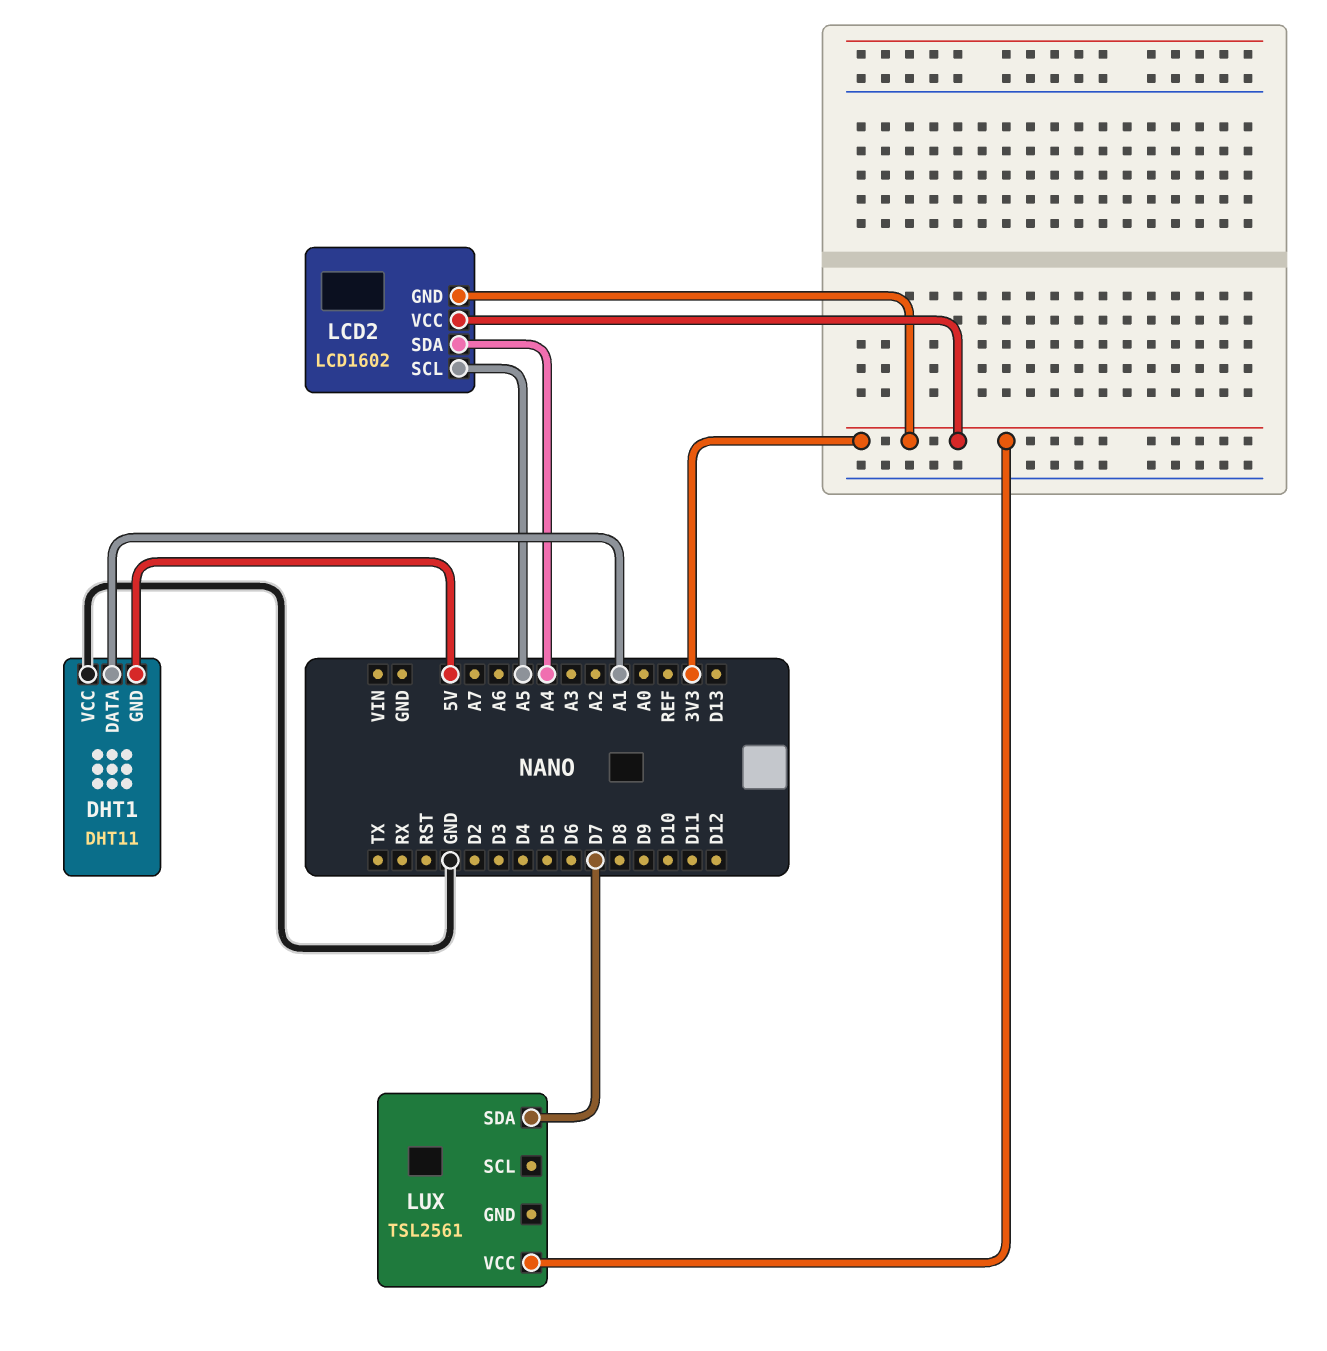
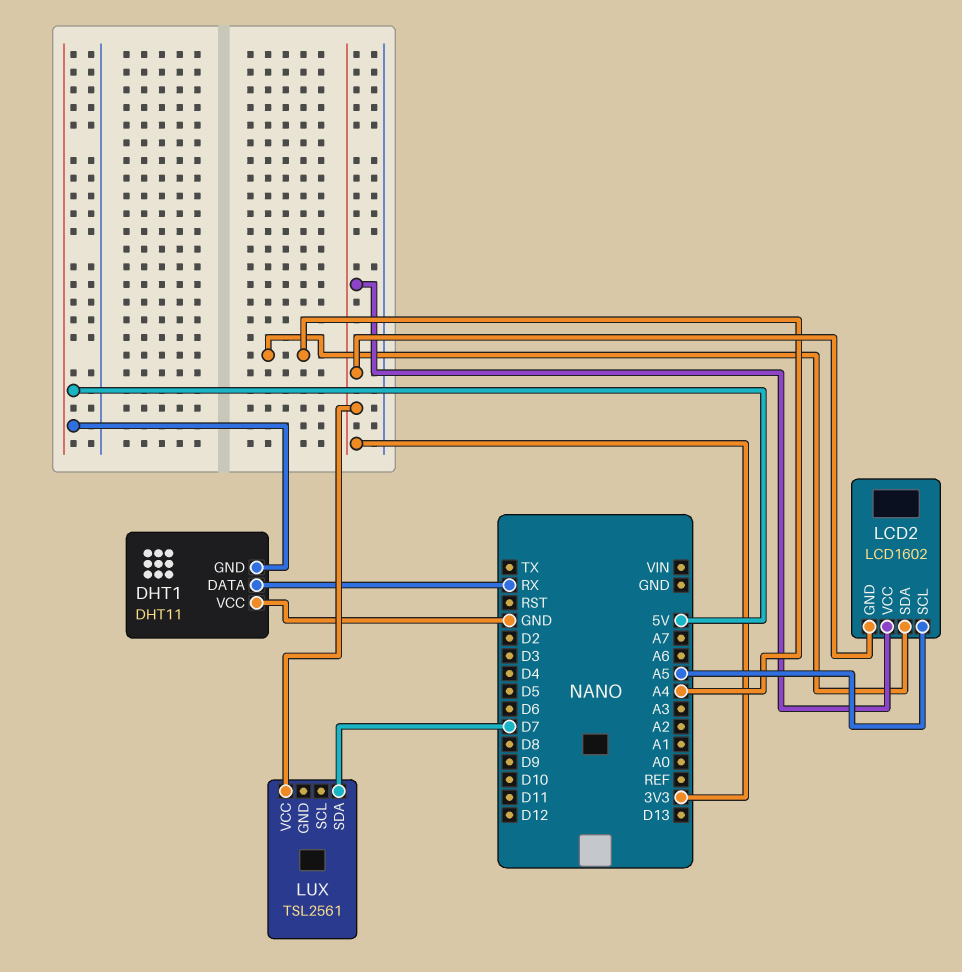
DHT1 pin DATA: A1 -> RX

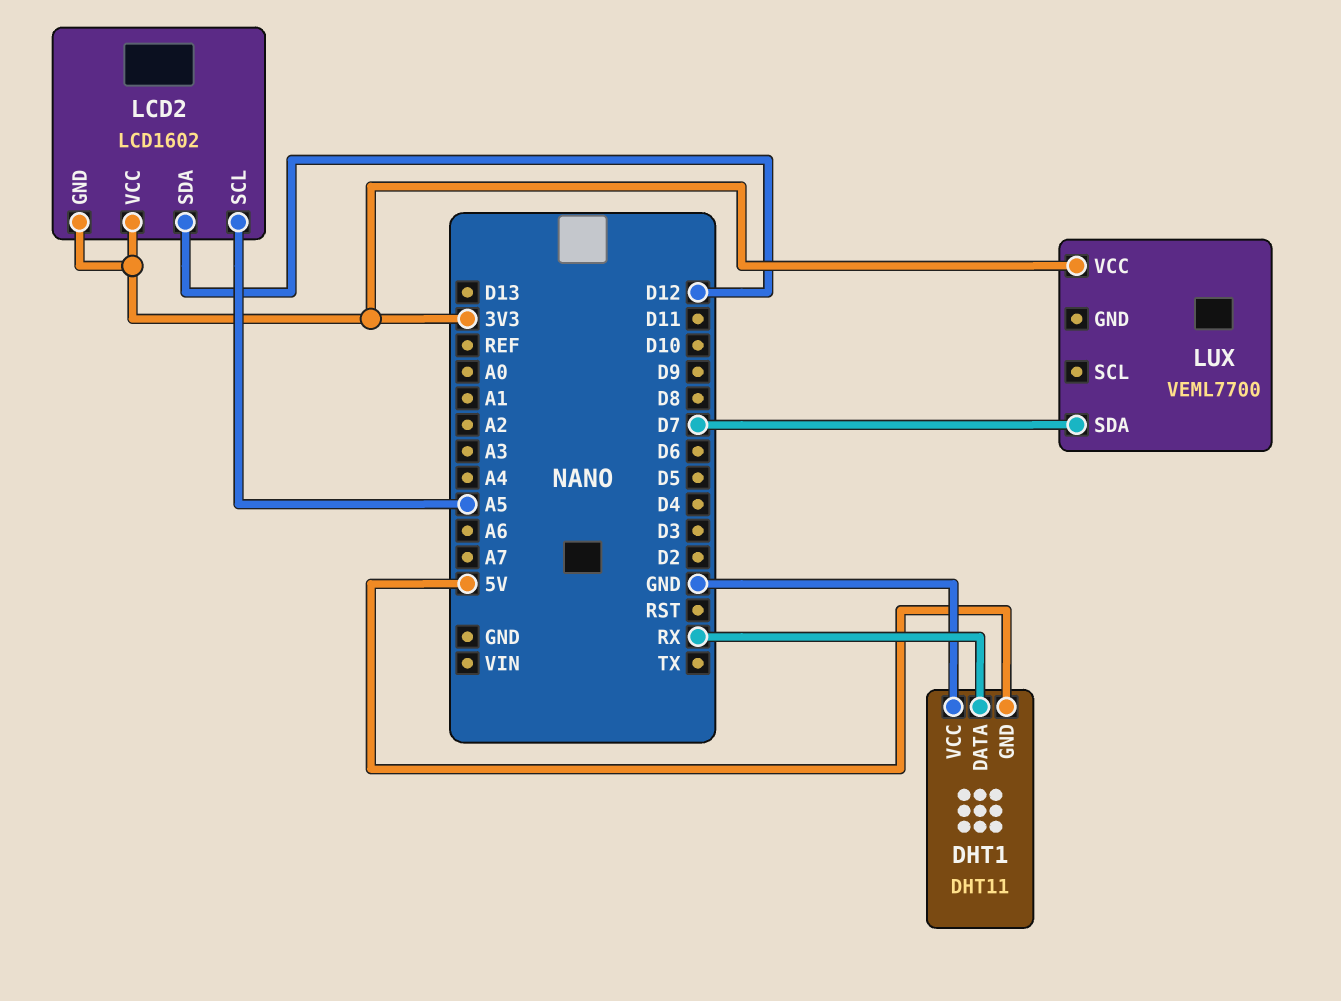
LCD2 pin SDA: A4 -> D12
LUX: TSL2561 -> VEML7700

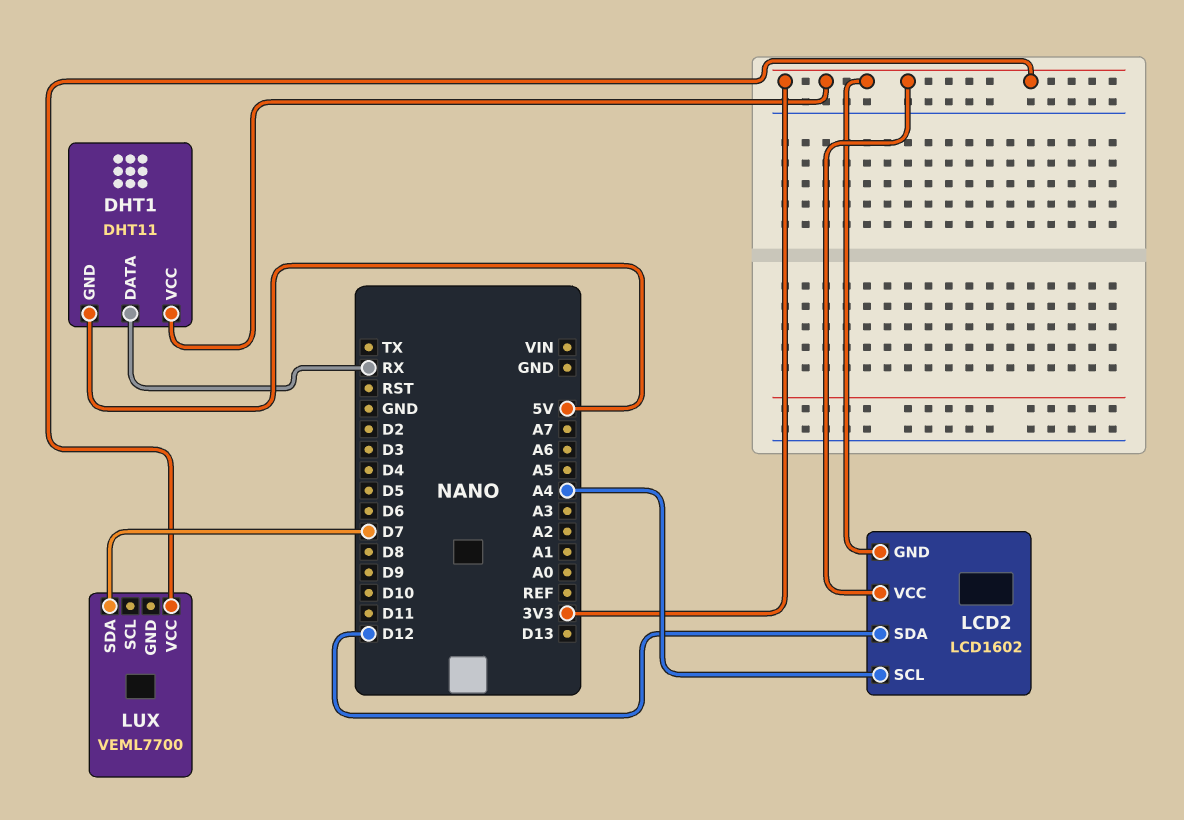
DHT1 pin VCC: GND -> 3V3
LCD2 pin SCL: A5 -> A4

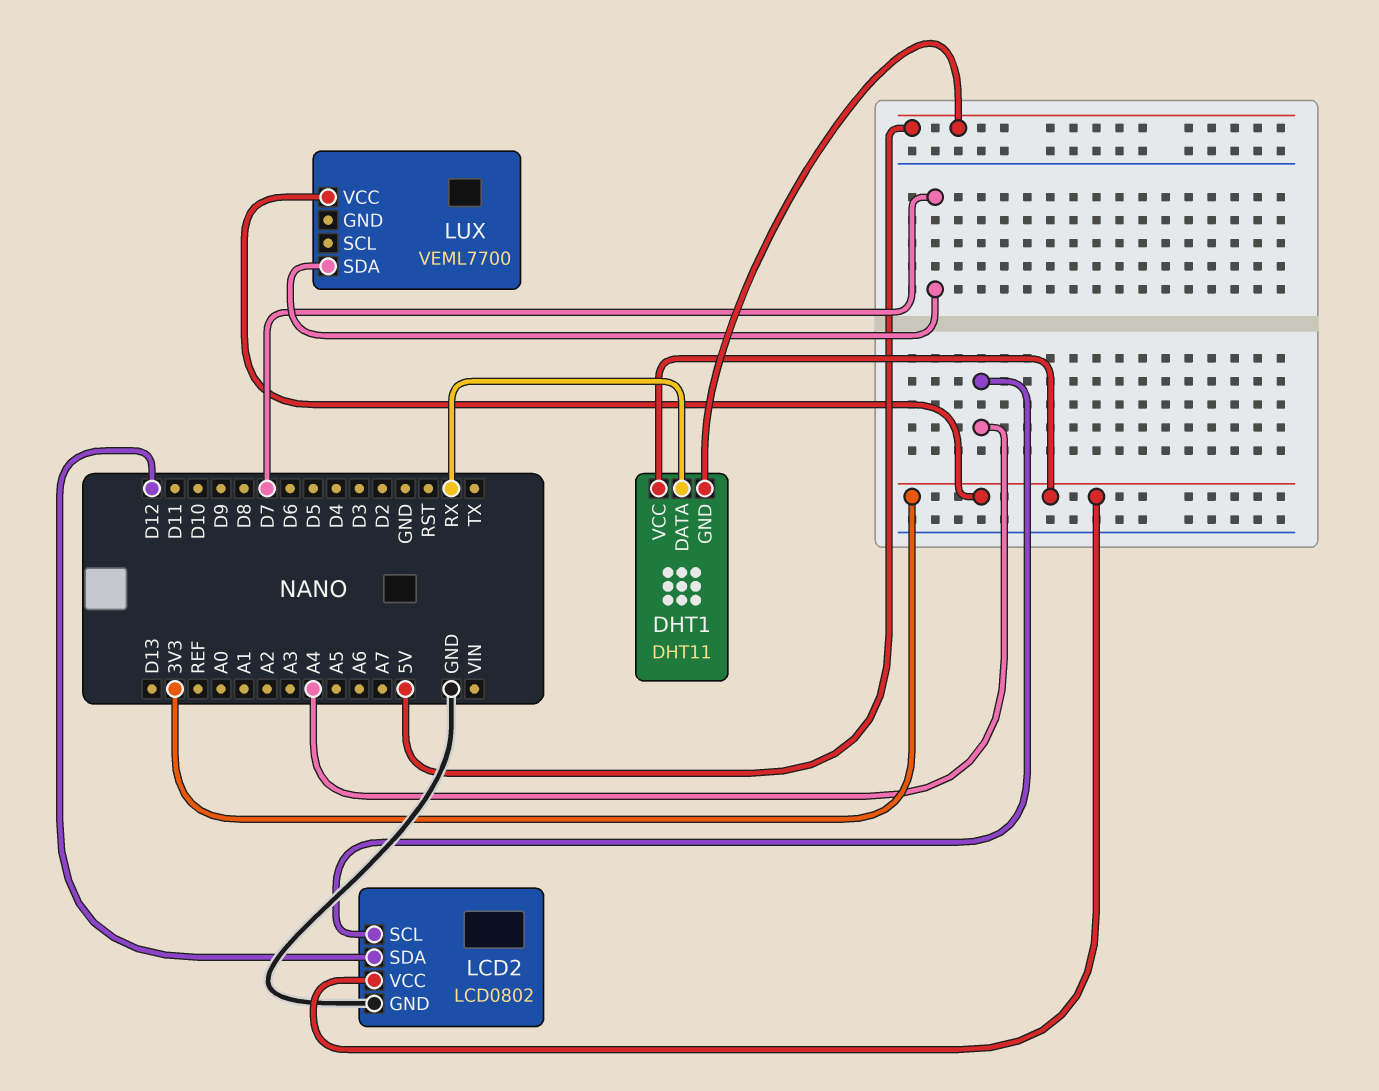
LCD2: LCD1602 -> LCD0802
LCD2 pin GND: 3V3 -> GND

